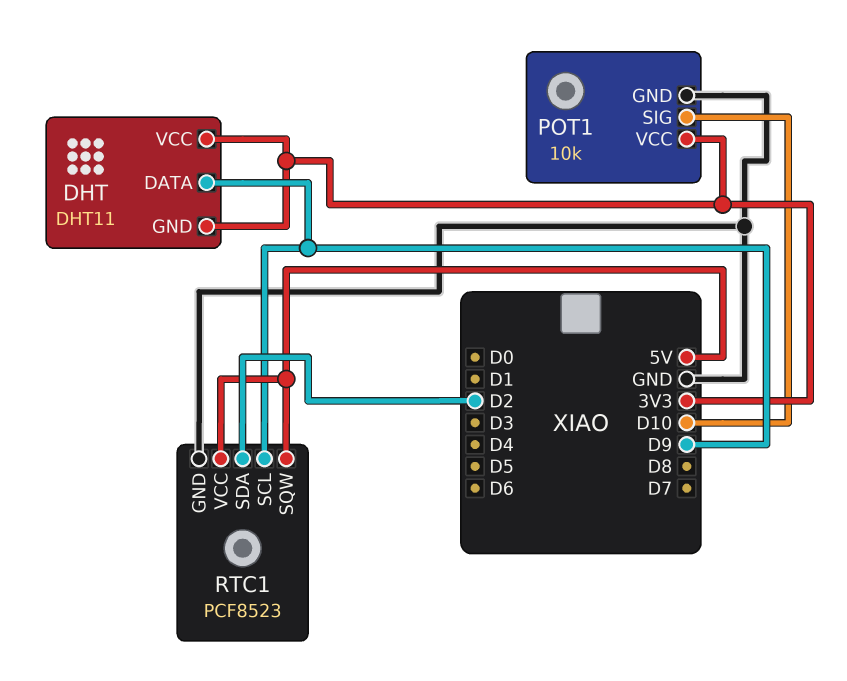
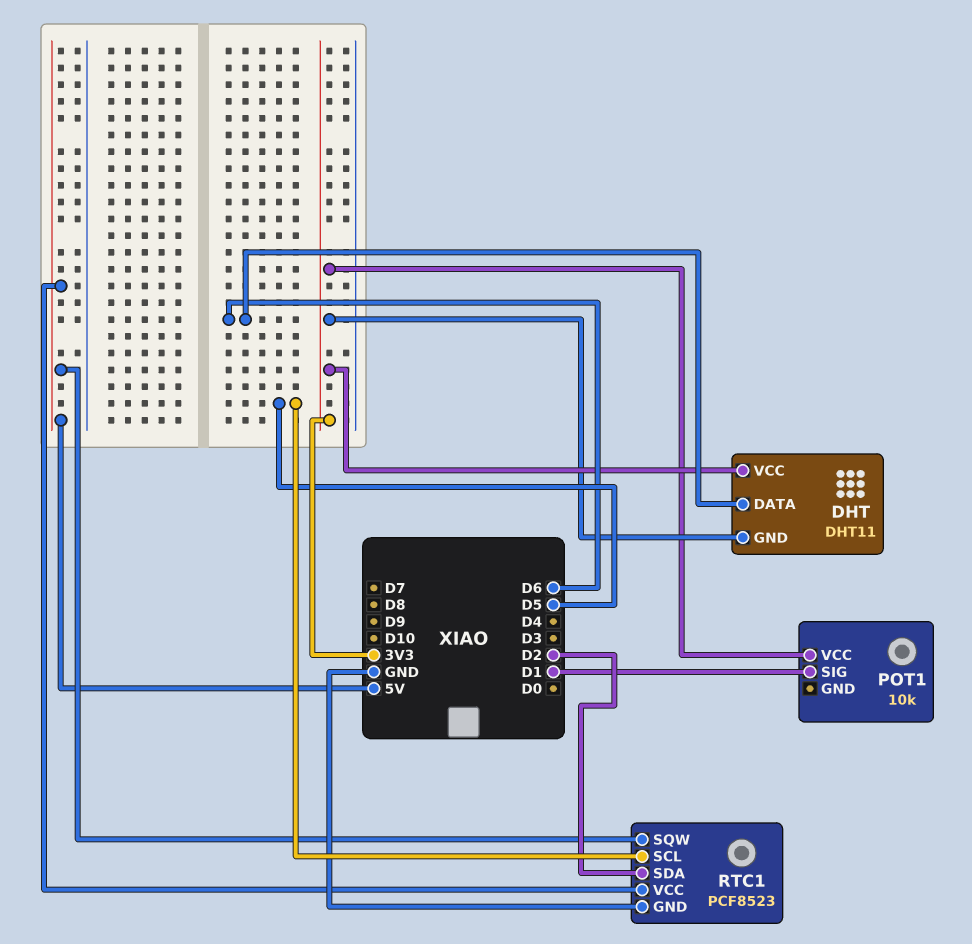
DHT pin DATA: D9 -> D6
POT1 pin GND: GND -> none
POT1 pin SIG: D10 -> D1
RTC1 pin SCL: D9 -> D5

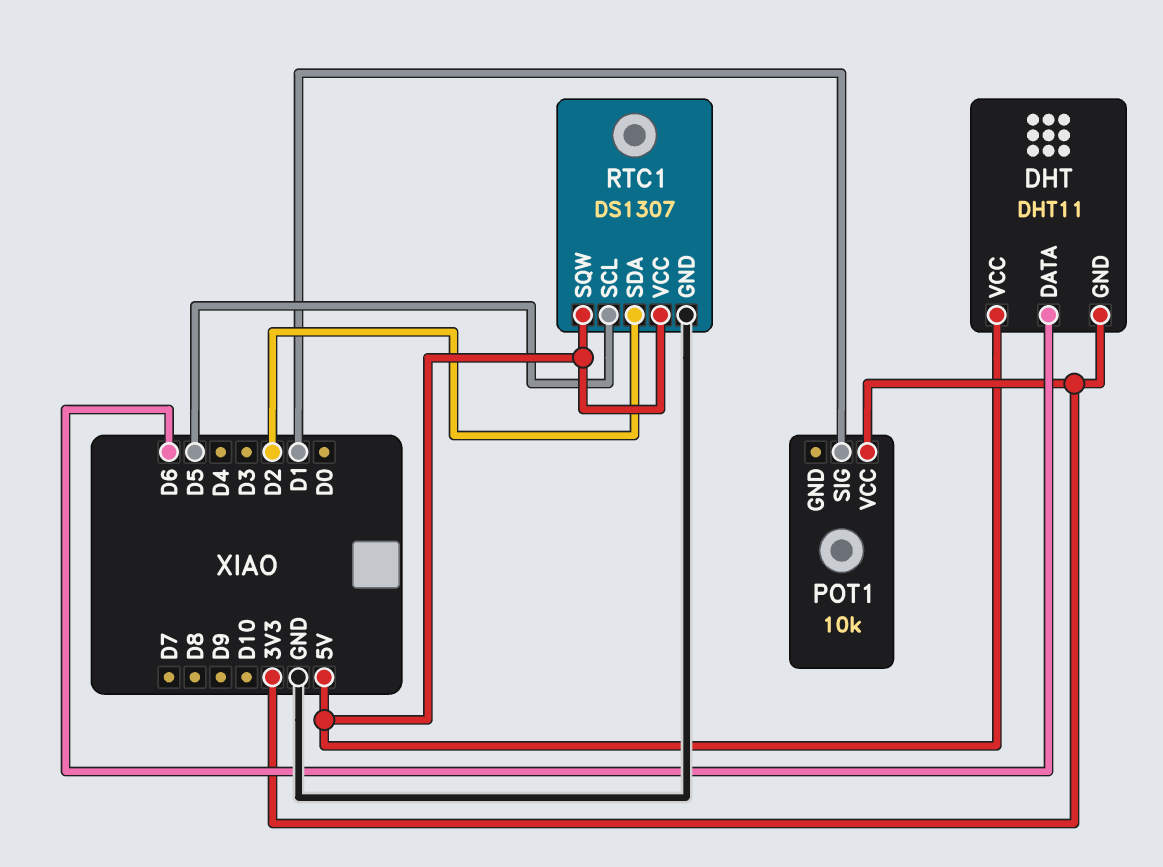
DHT pin VCC: 3V3 -> 5V
RTC1: PCF8523 -> DS1307

